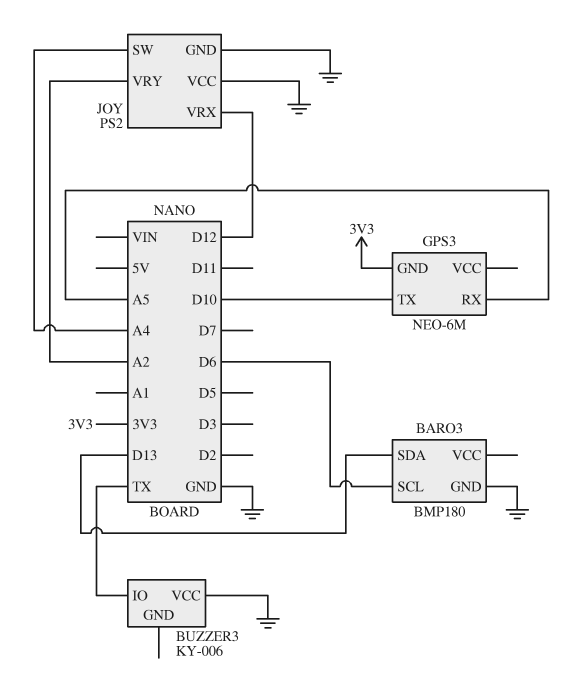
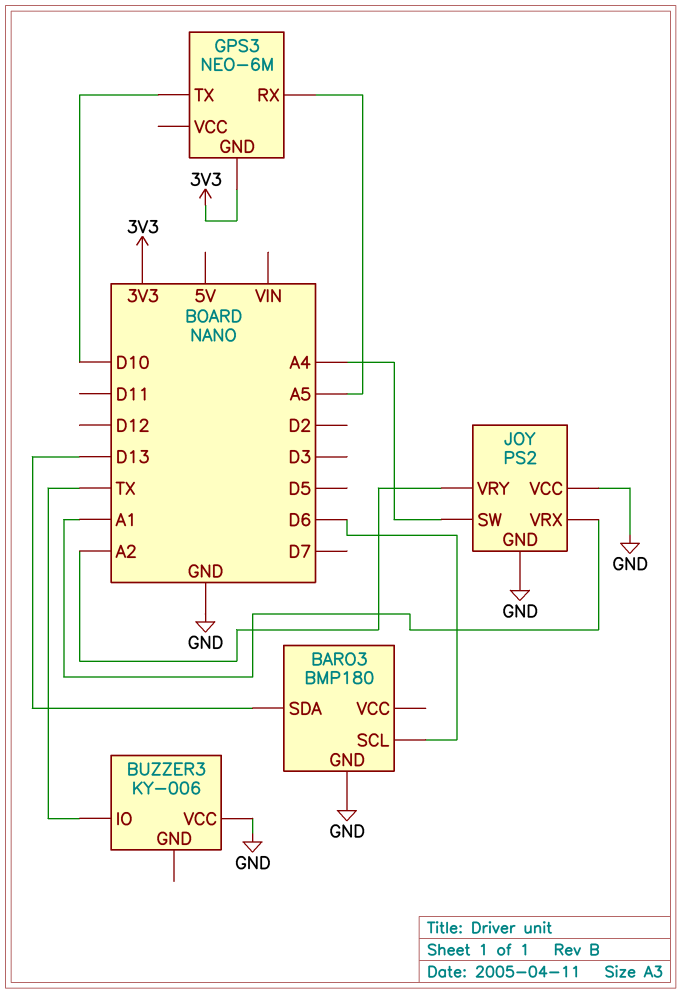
JOY pin VRX: D12 -> A1

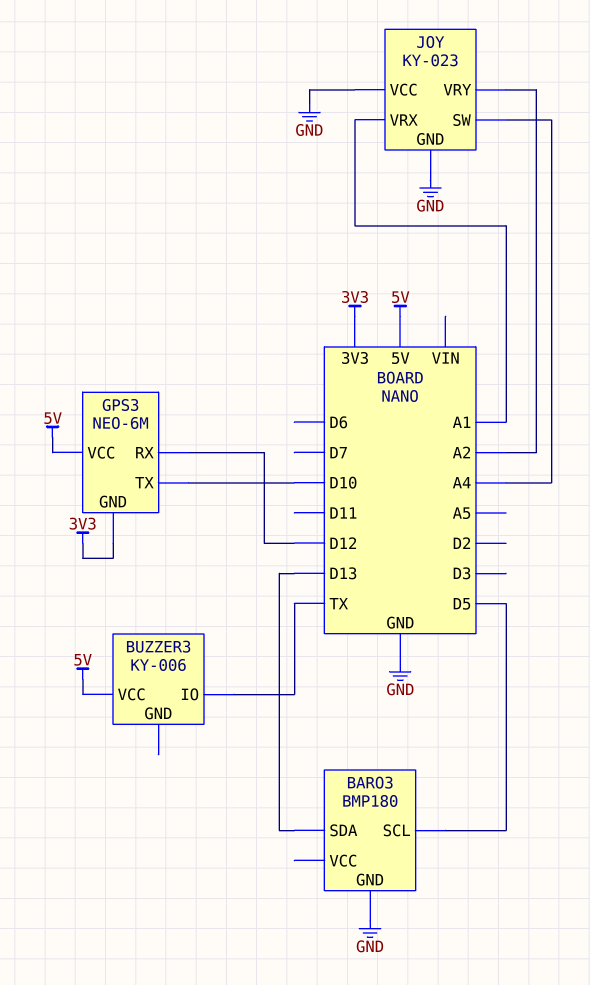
BARO3 pin SCL: D6 -> D5
BUZZER3 pin VCC: GND -> 5V
GPS3 pin RX: A5 -> D12
GPS3 pin VCC: none -> 5V
JOY: PS2 -> KY-023

